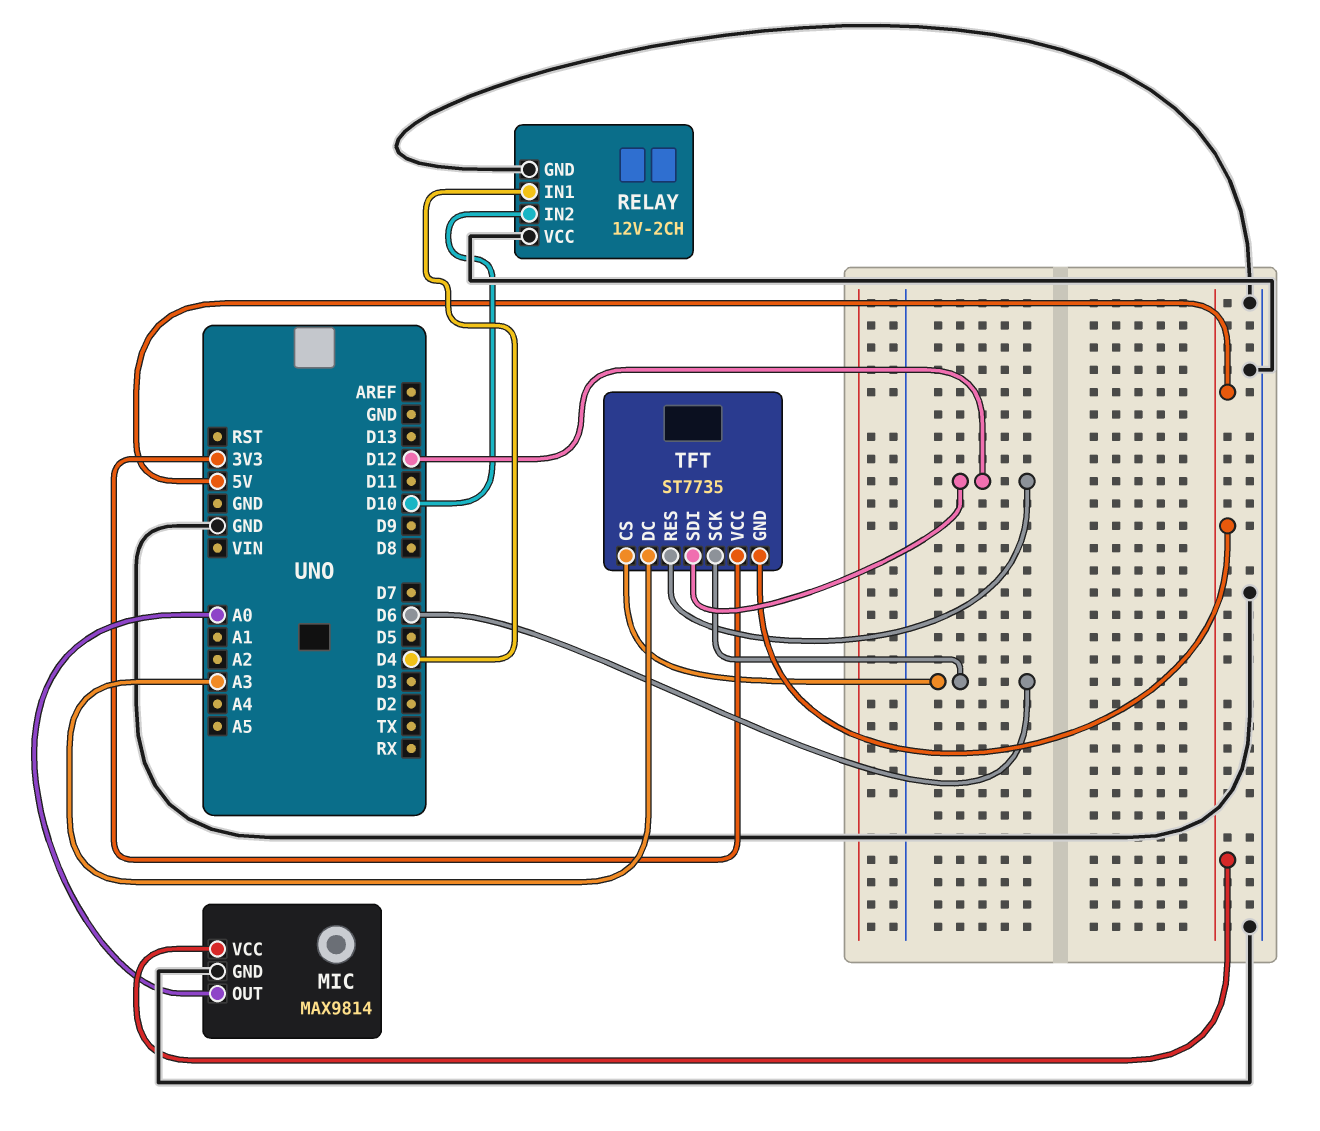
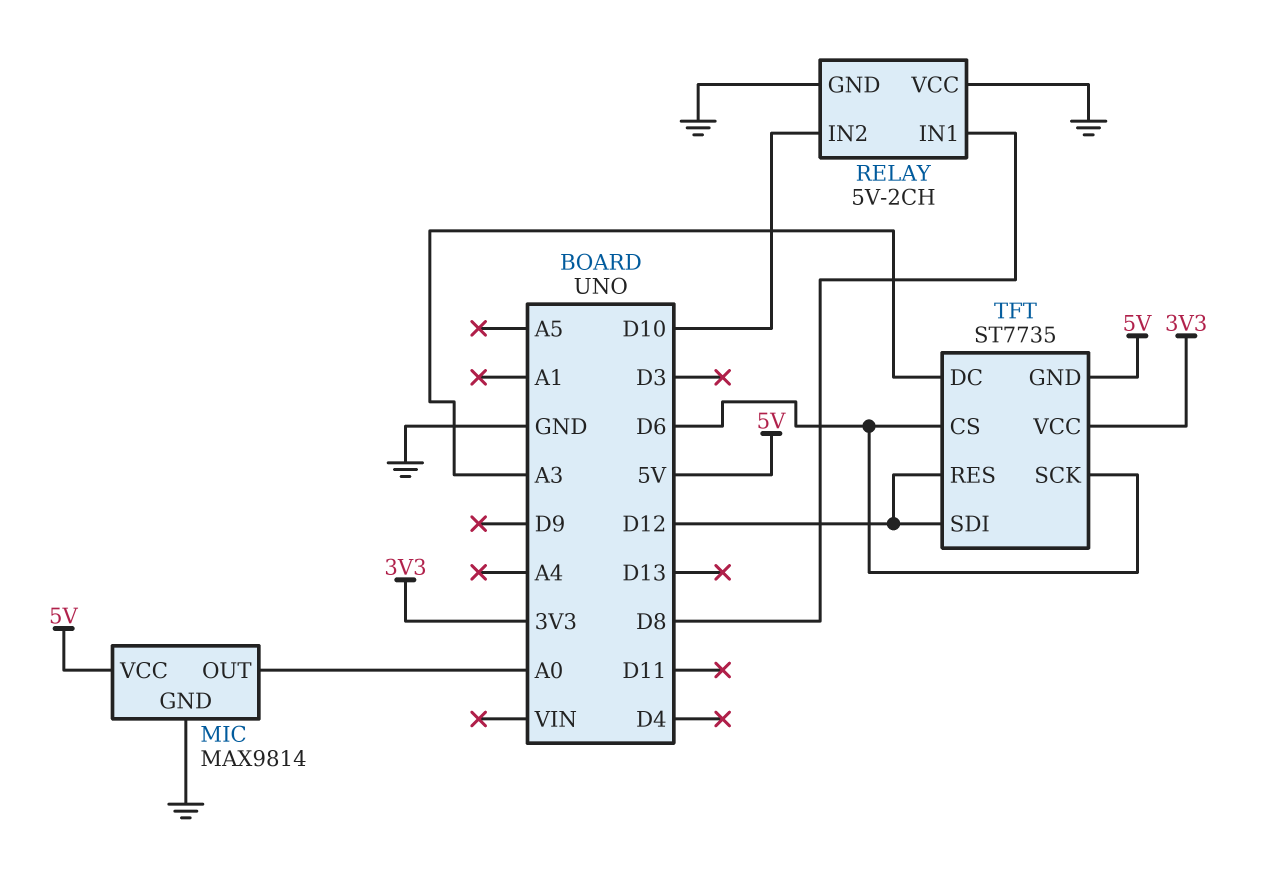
RELAY: 12V-2CH -> 5V-2CH
RELAY pin IN1: D4 -> D8

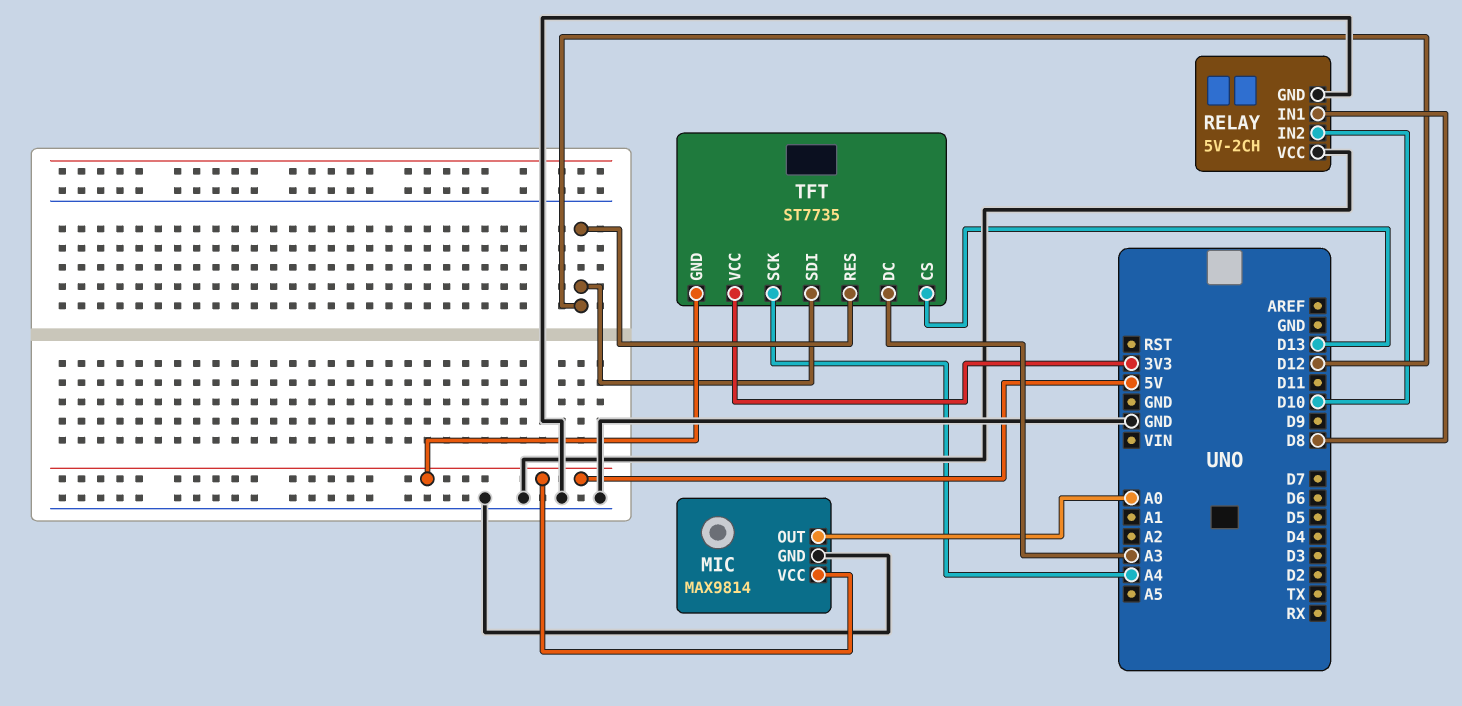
TFT pin CS: D6 -> D13
TFT pin SCK: D6 -> A4

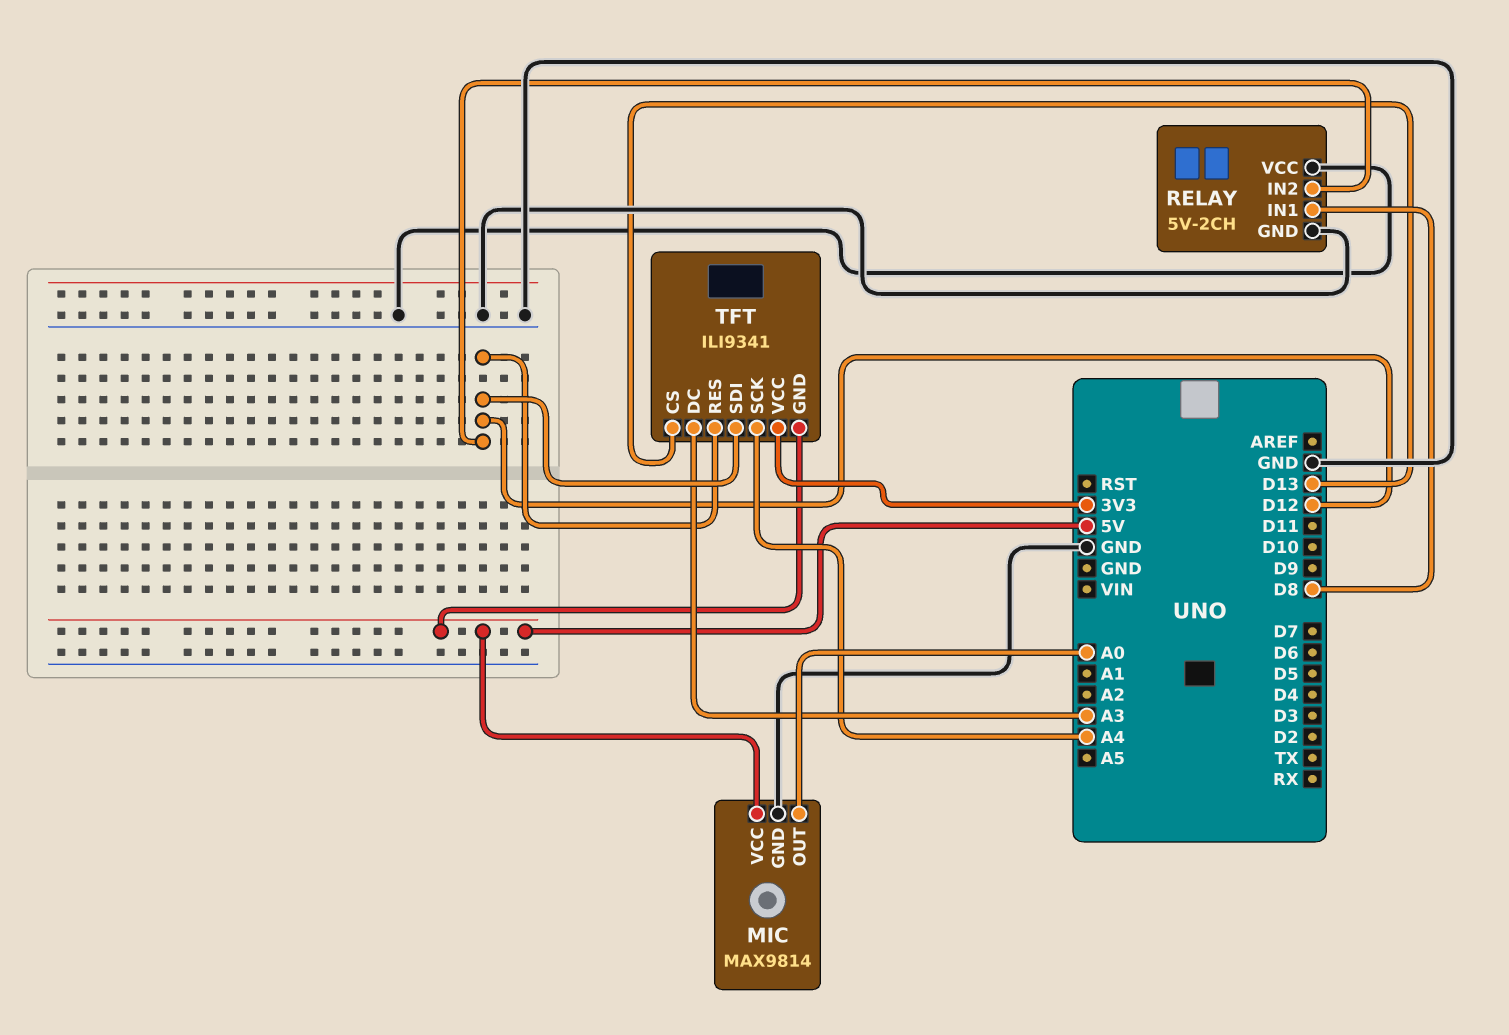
RELAY pin IN2: D10 -> D12
TFT: ST7735 -> ILI9341

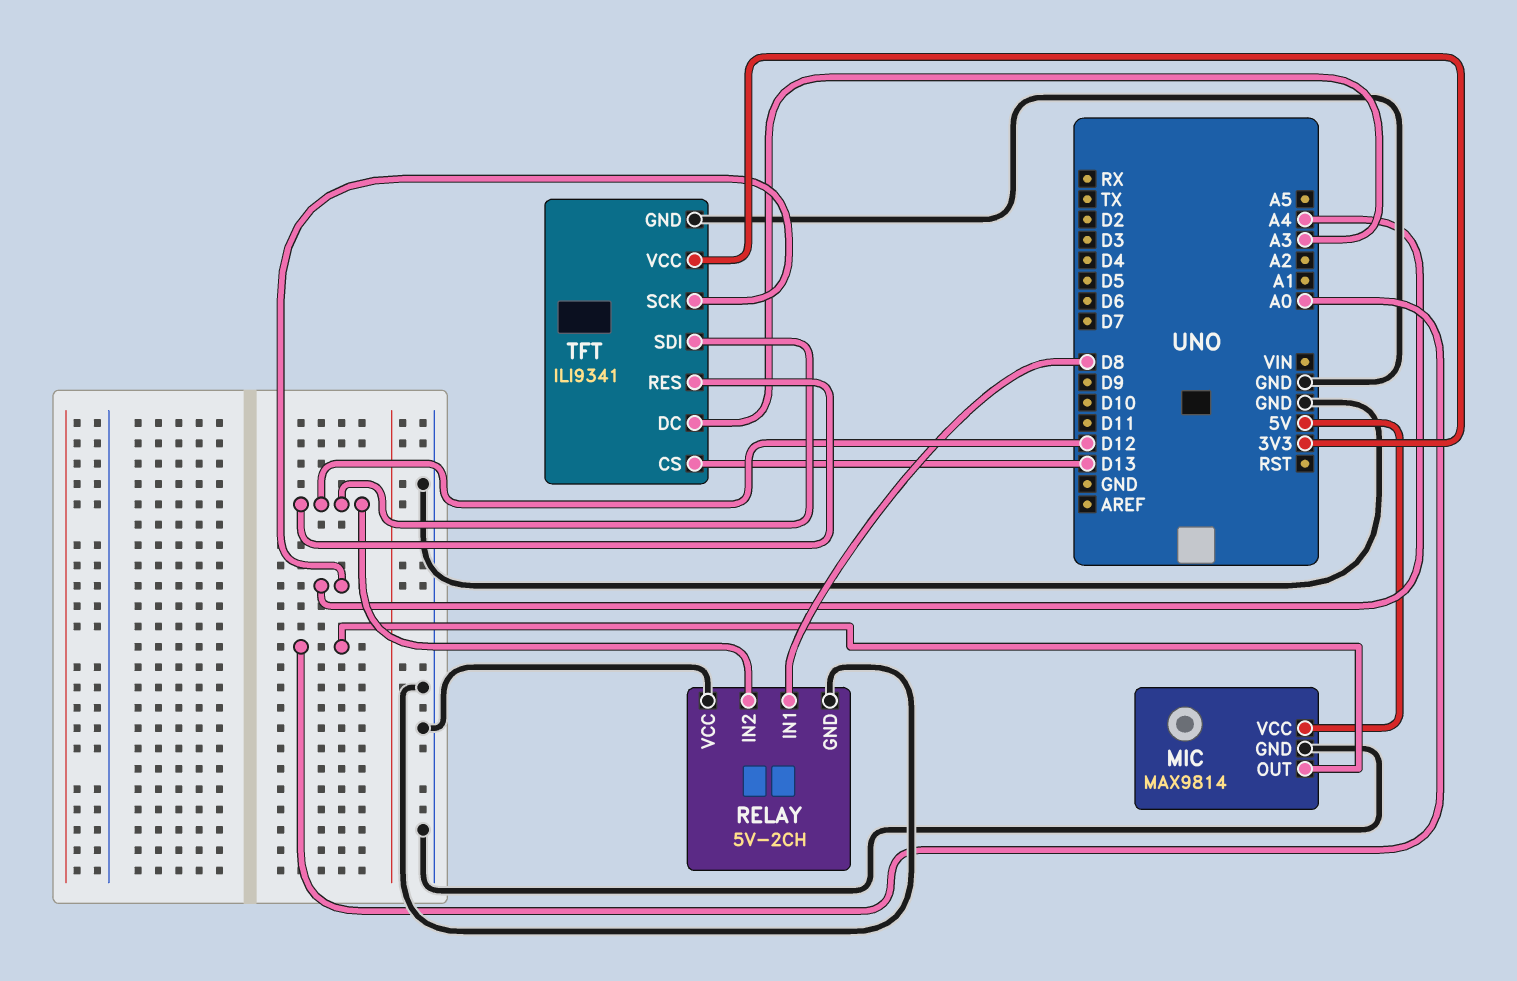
TFT pin GND: 5V -> GND

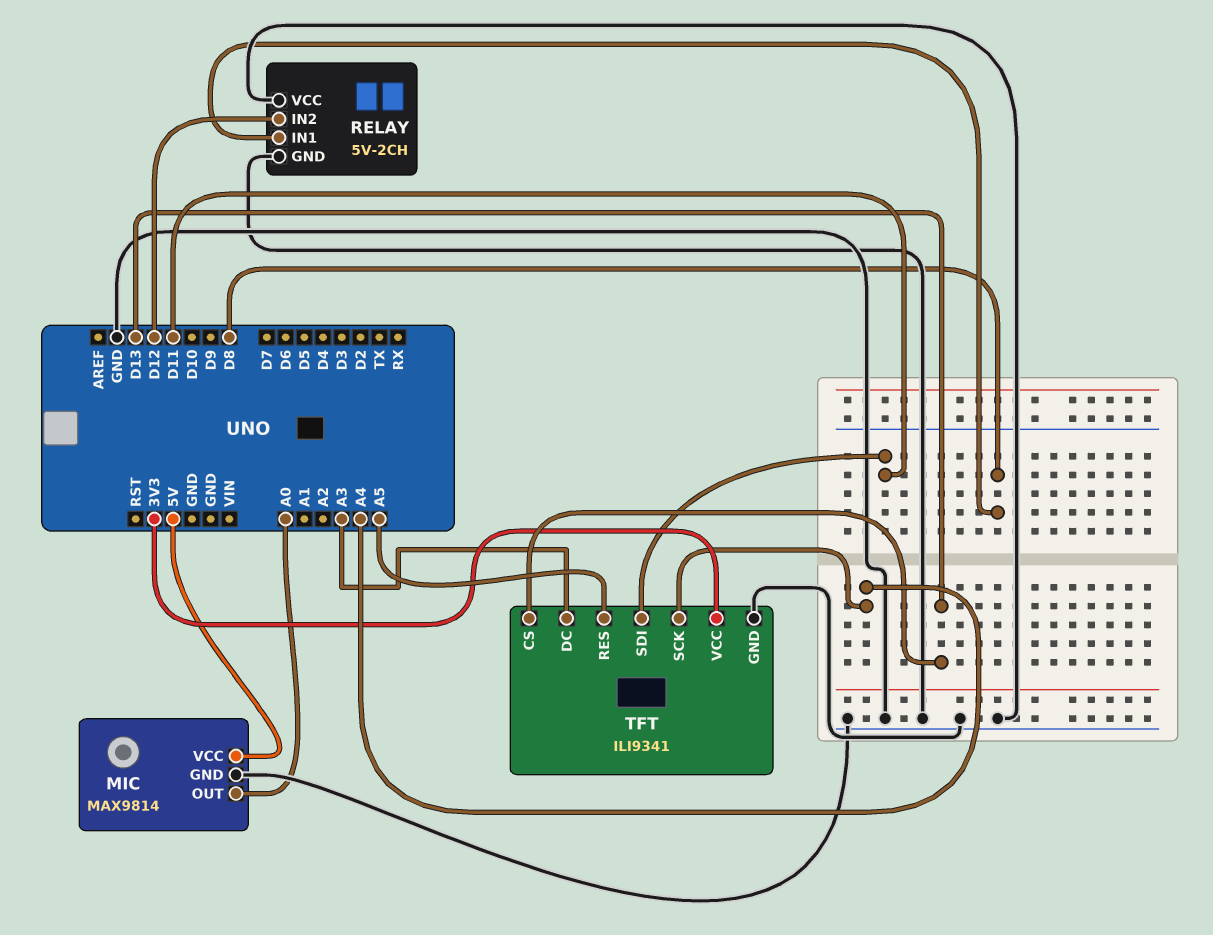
TFT pin RES: D12 -> A5
TFT pin SDI: D12 -> D11

